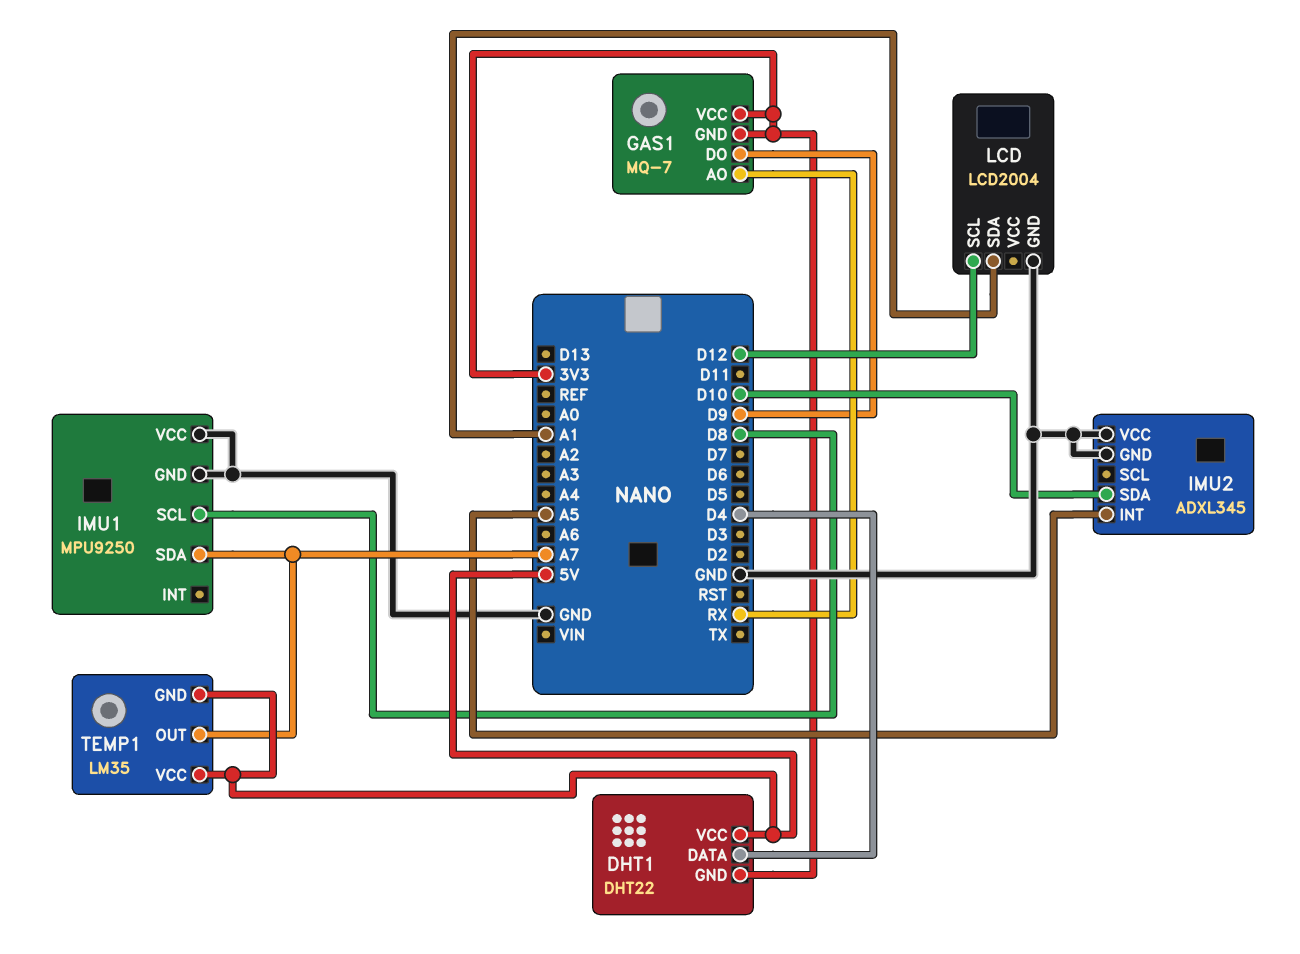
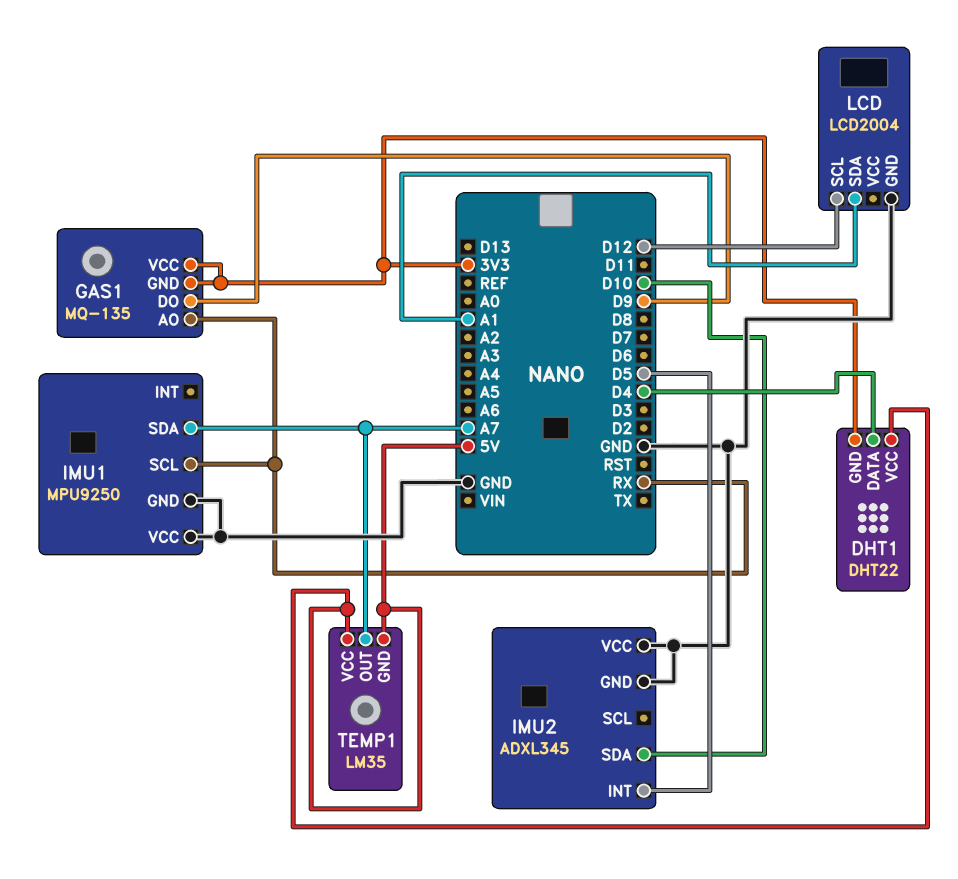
GAS1: MQ-7 -> MQ-135
IMU1 pin SCL: D8 -> RX
IMU2 pin INT: A5 -> D5

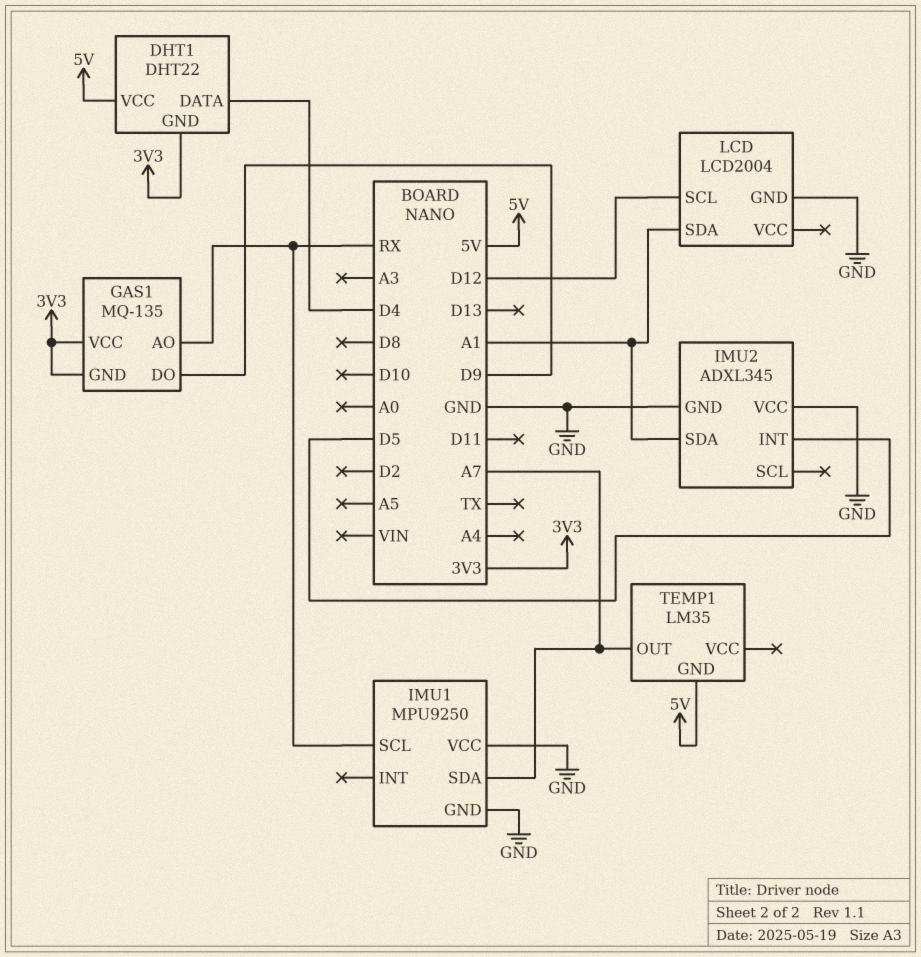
IMU2 pin SDA: D10 -> A1
TEMP1 pin VCC: 5V -> none

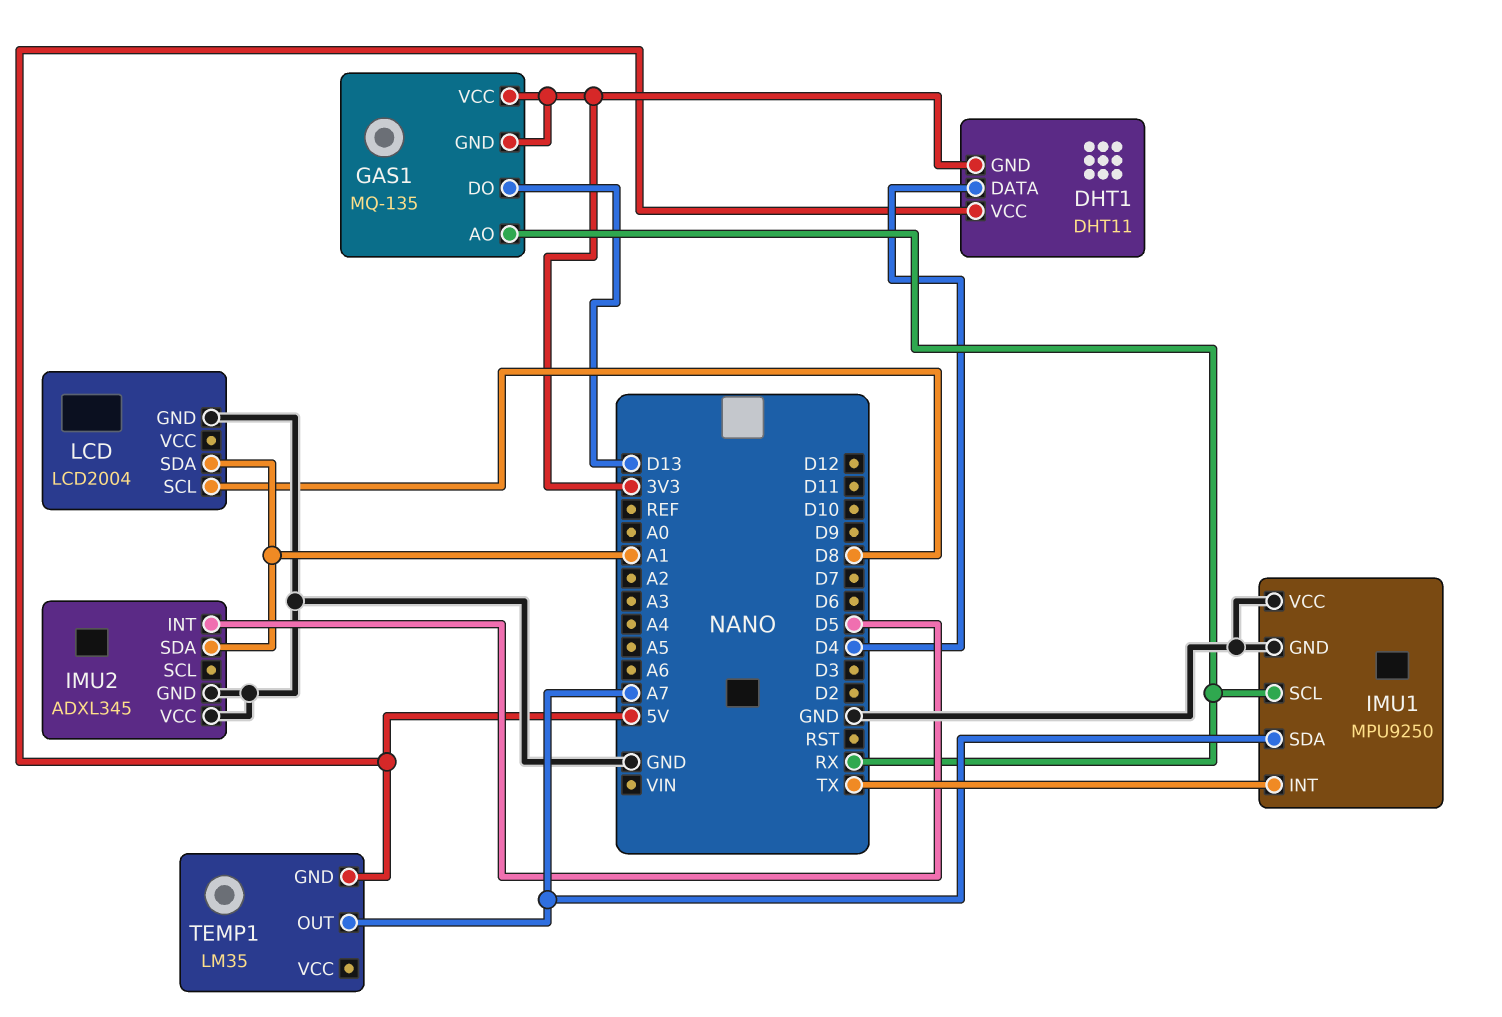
DHT1: DHT22 -> DHT11
GAS1 pin DO: D9 -> D13
IMU1 pin INT: none -> TX
LCD pin SCL: D12 -> D8

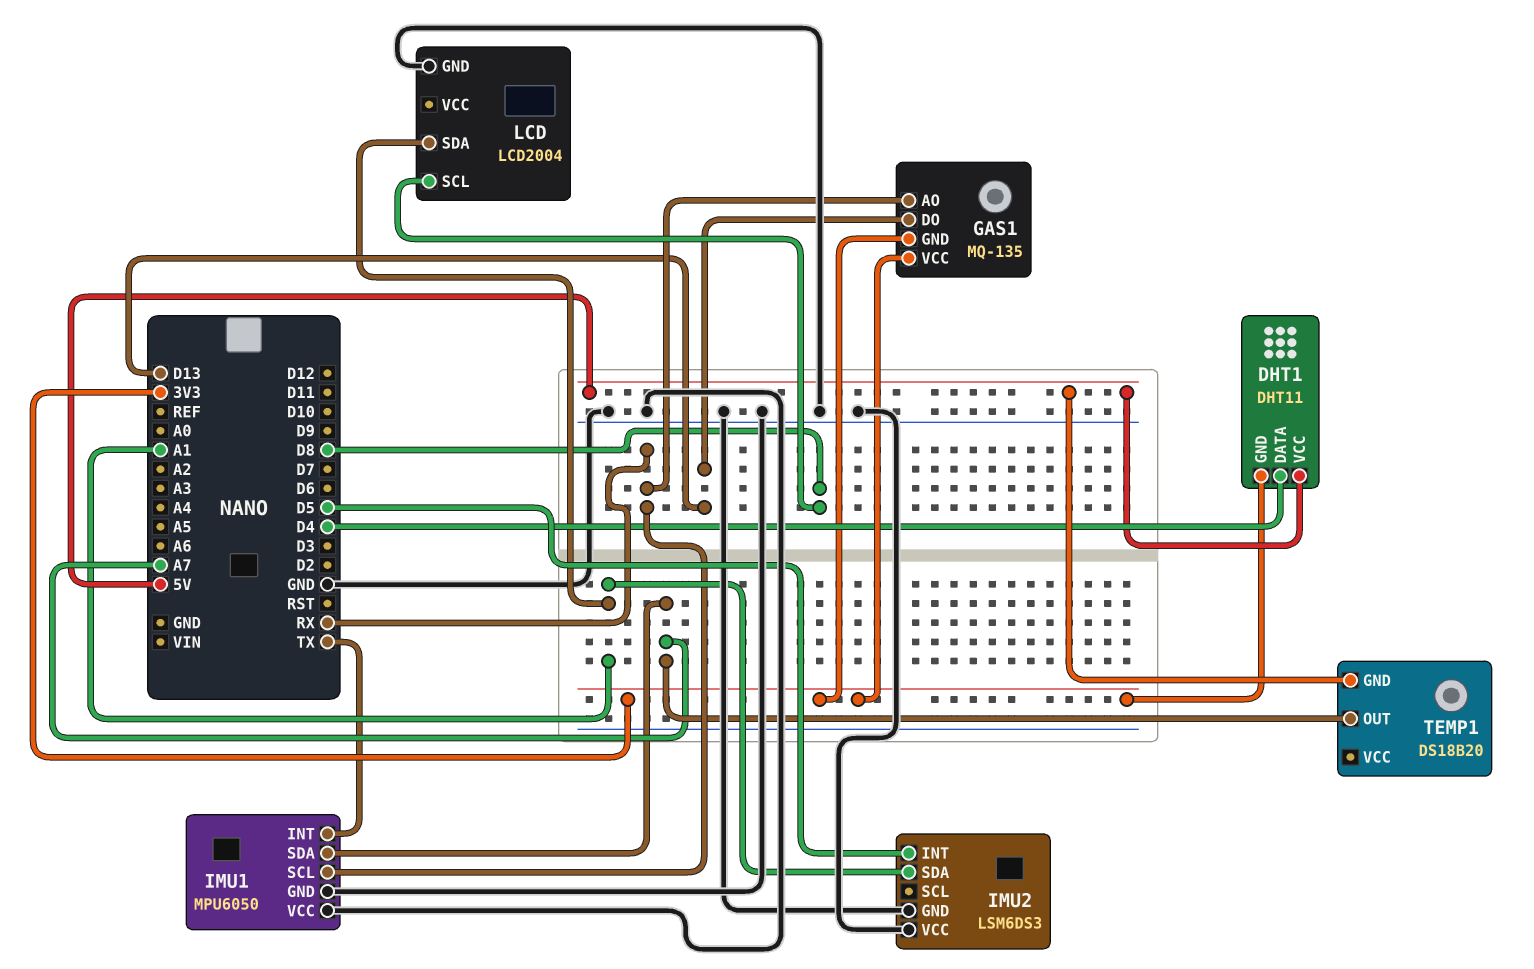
IMU1: MPU9250 -> MPU6050
IMU2: ADXL345 -> LSM6DS3
TEMP1: LM35 -> DS18B20

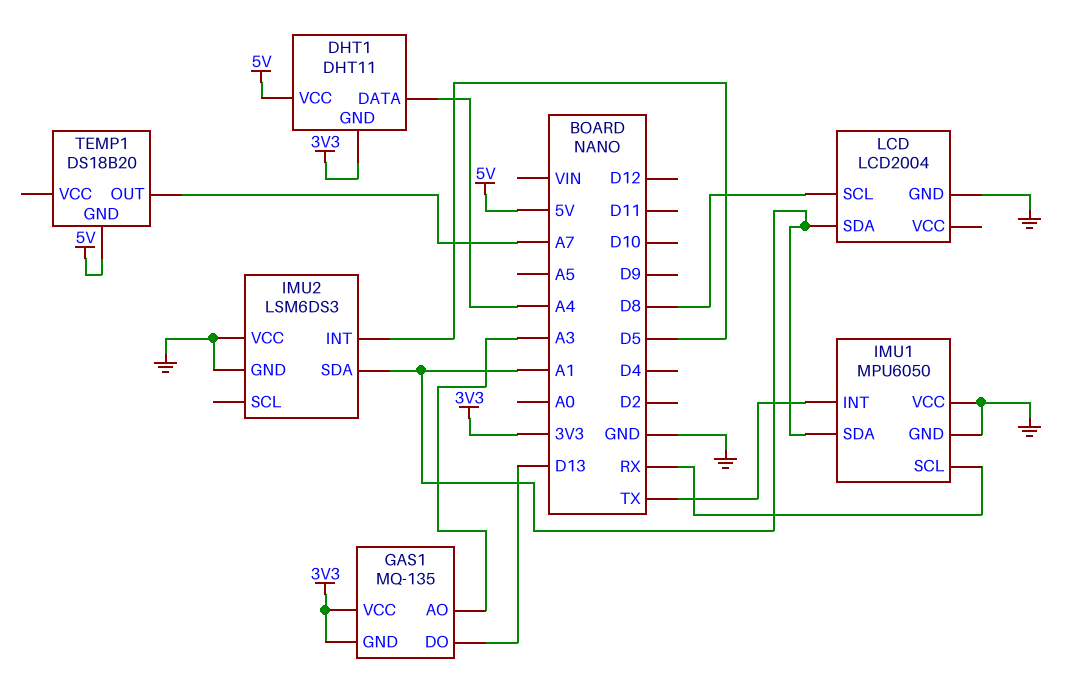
DHT1 pin DATA: D4 -> A4
GAS1 pin AO: RX -> A3
IMU1 pin SDA: A7 -> A1

